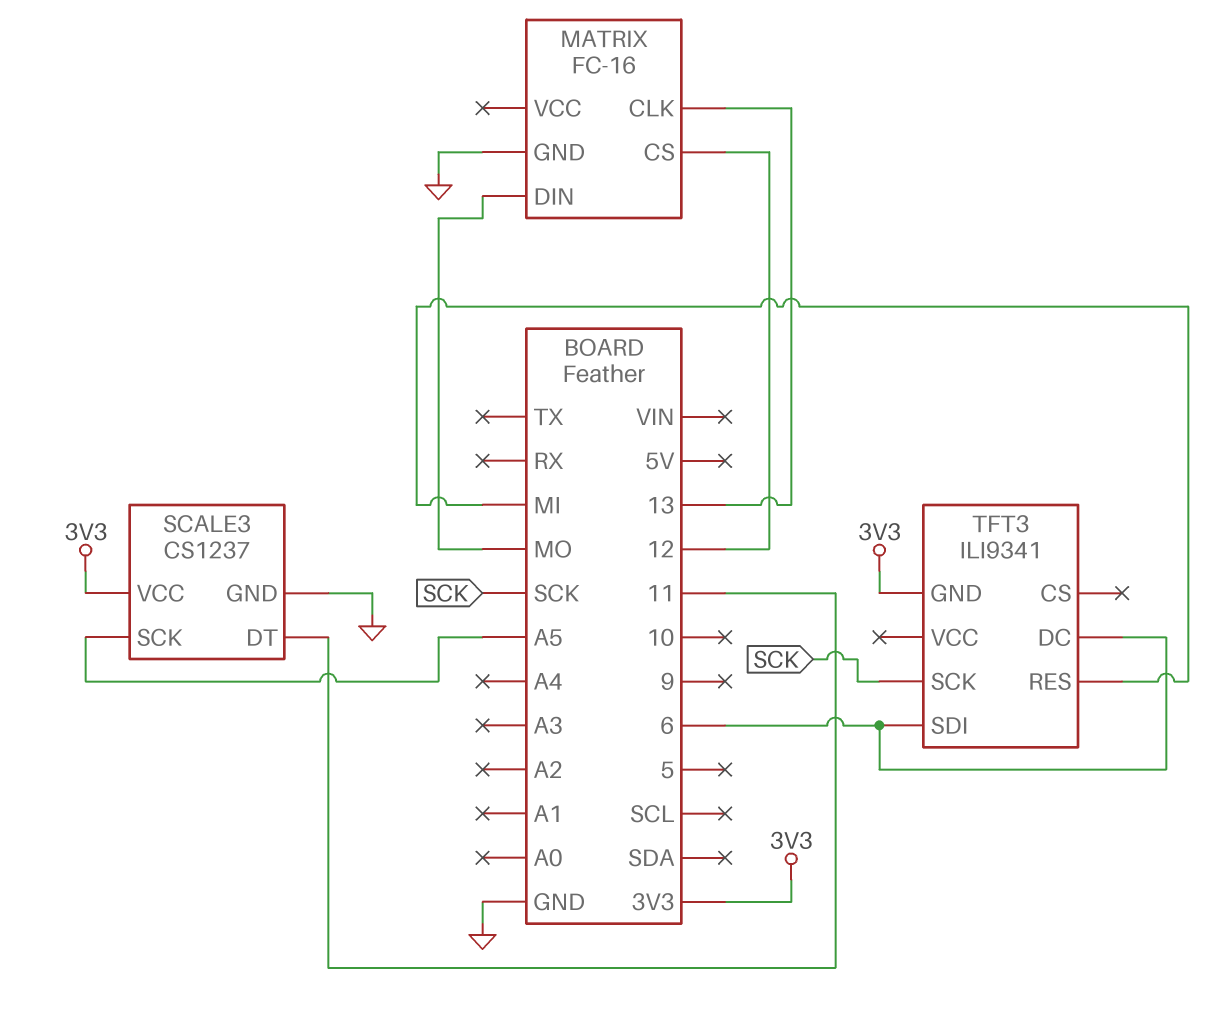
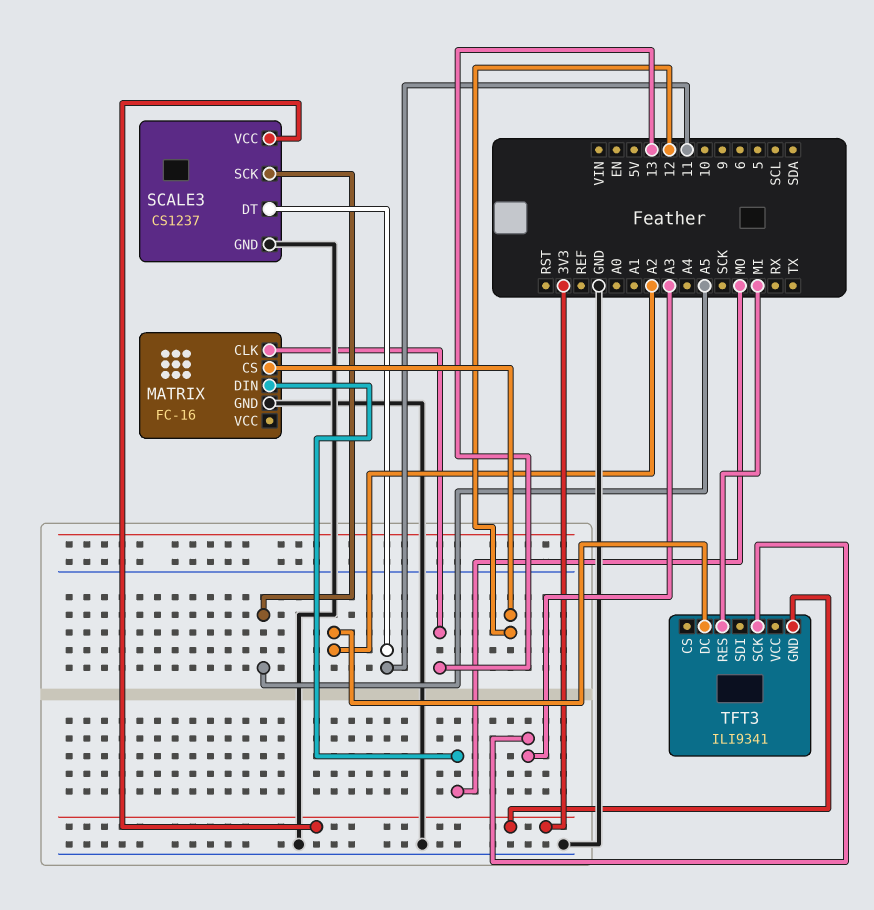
TFT3 pin DC: 6 -> A2
TFT3 pin SCK: SCK -> A3
TFT3 pin SDI: 6 -> none

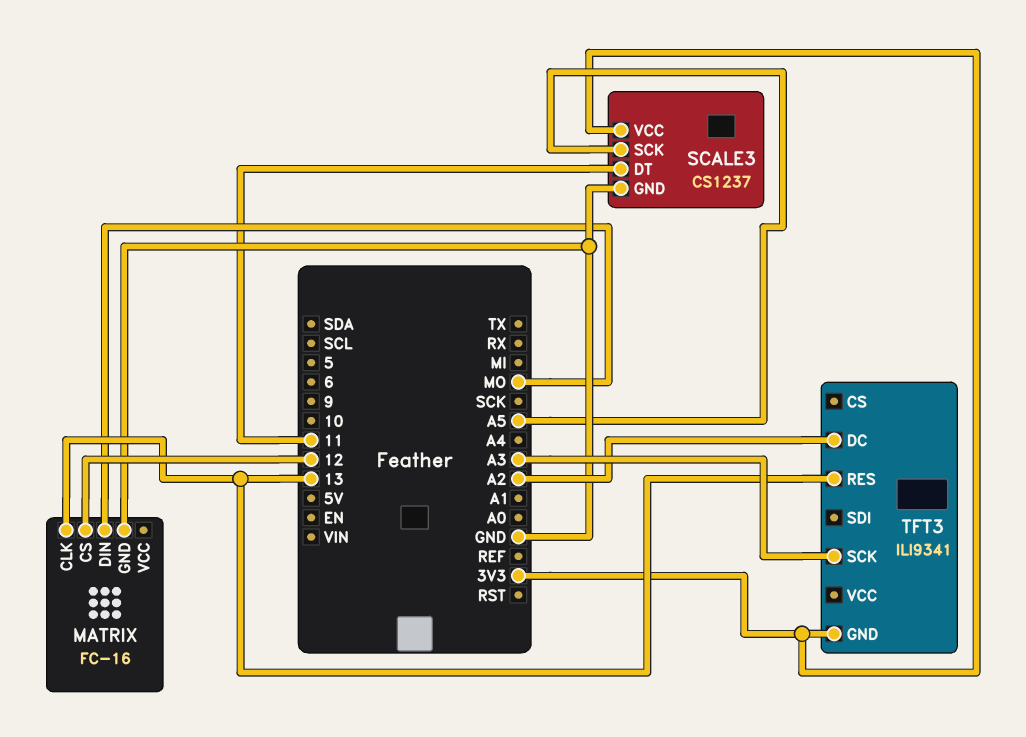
TFT3 pin RES: MI -> 13

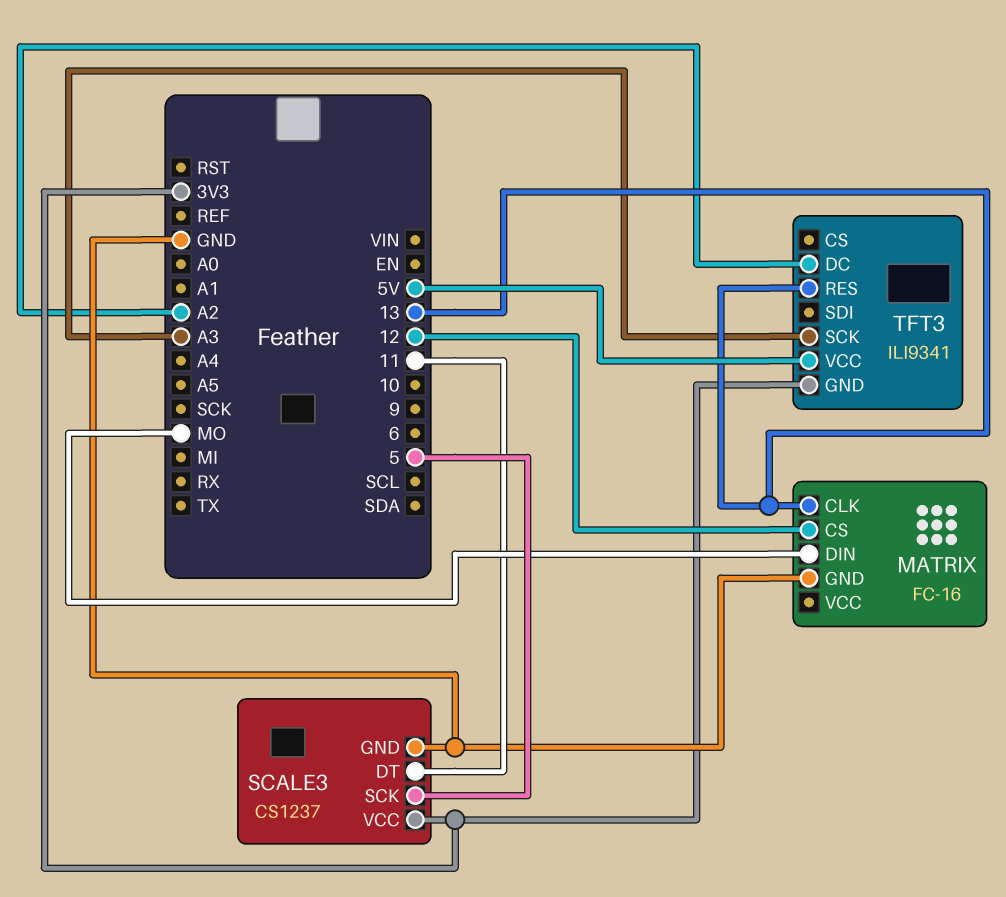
SCALE3 pin SCK: A5 -> 5
TFT3 pin VCC: none -> 5V

